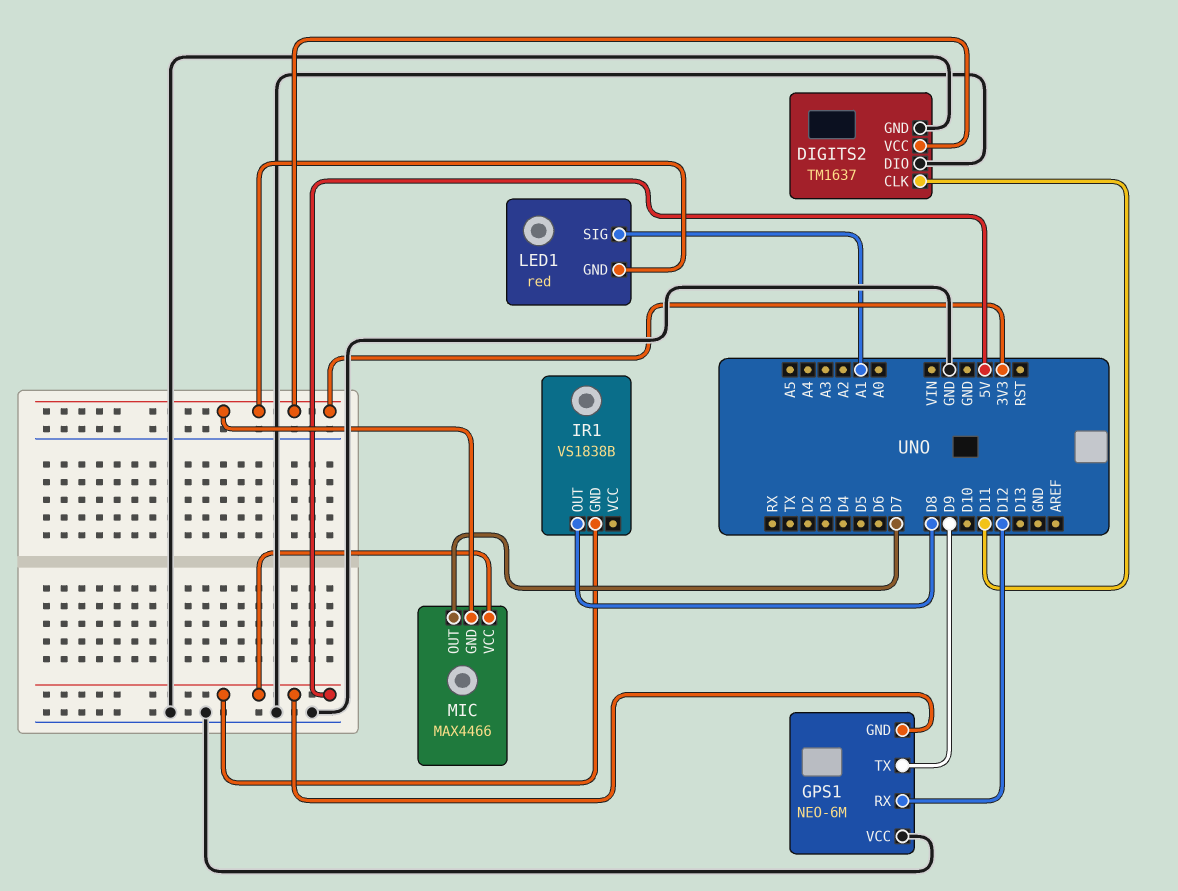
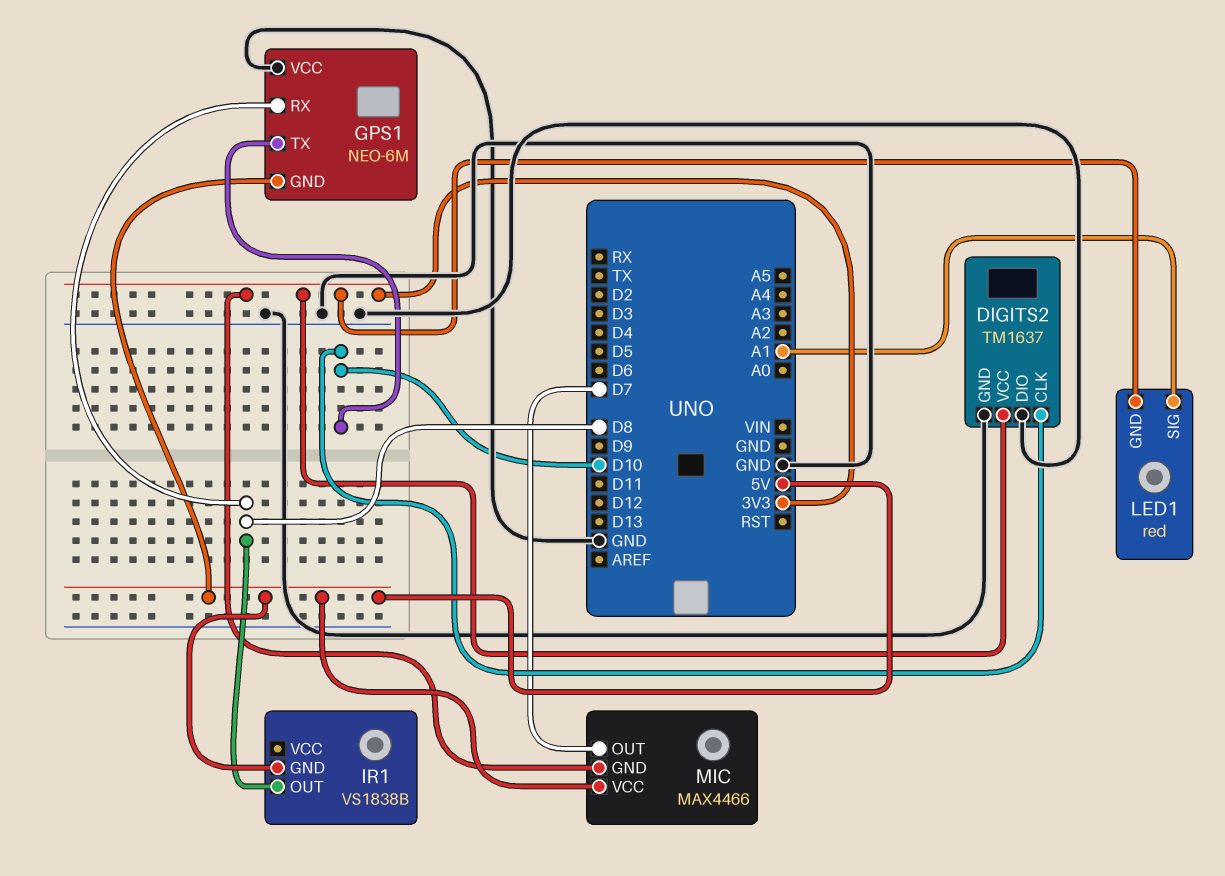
DIGITS2 pin CLK: D11 -> D10
GPS1 pin RX: D12 -> D8
GPS1 pin TX: D9 -> D10

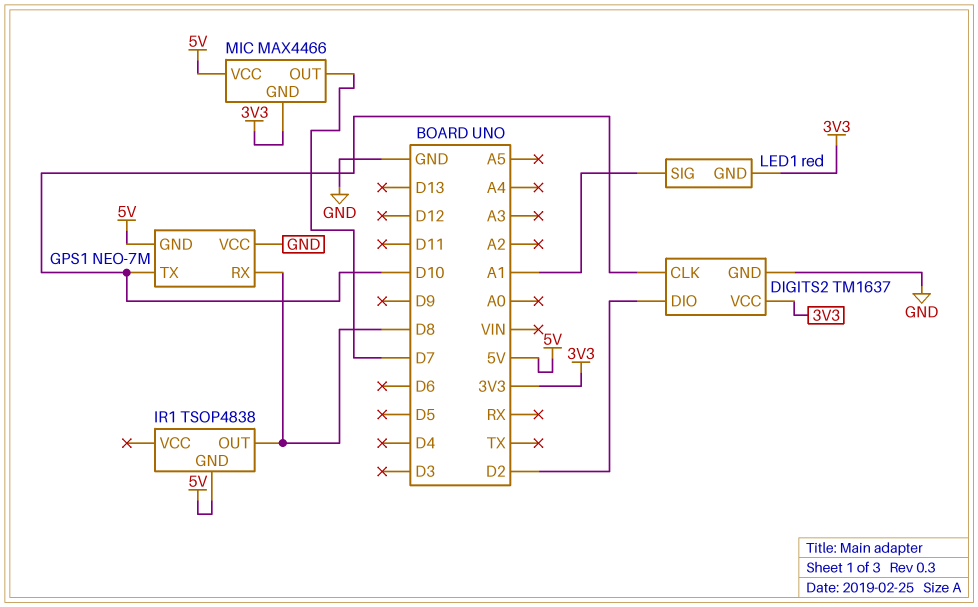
DIGITS2 pin DIO: GND -> D2
GPS1: NEO-6M -> NEO-7M
IR1: VS1838B -> TSOP4838

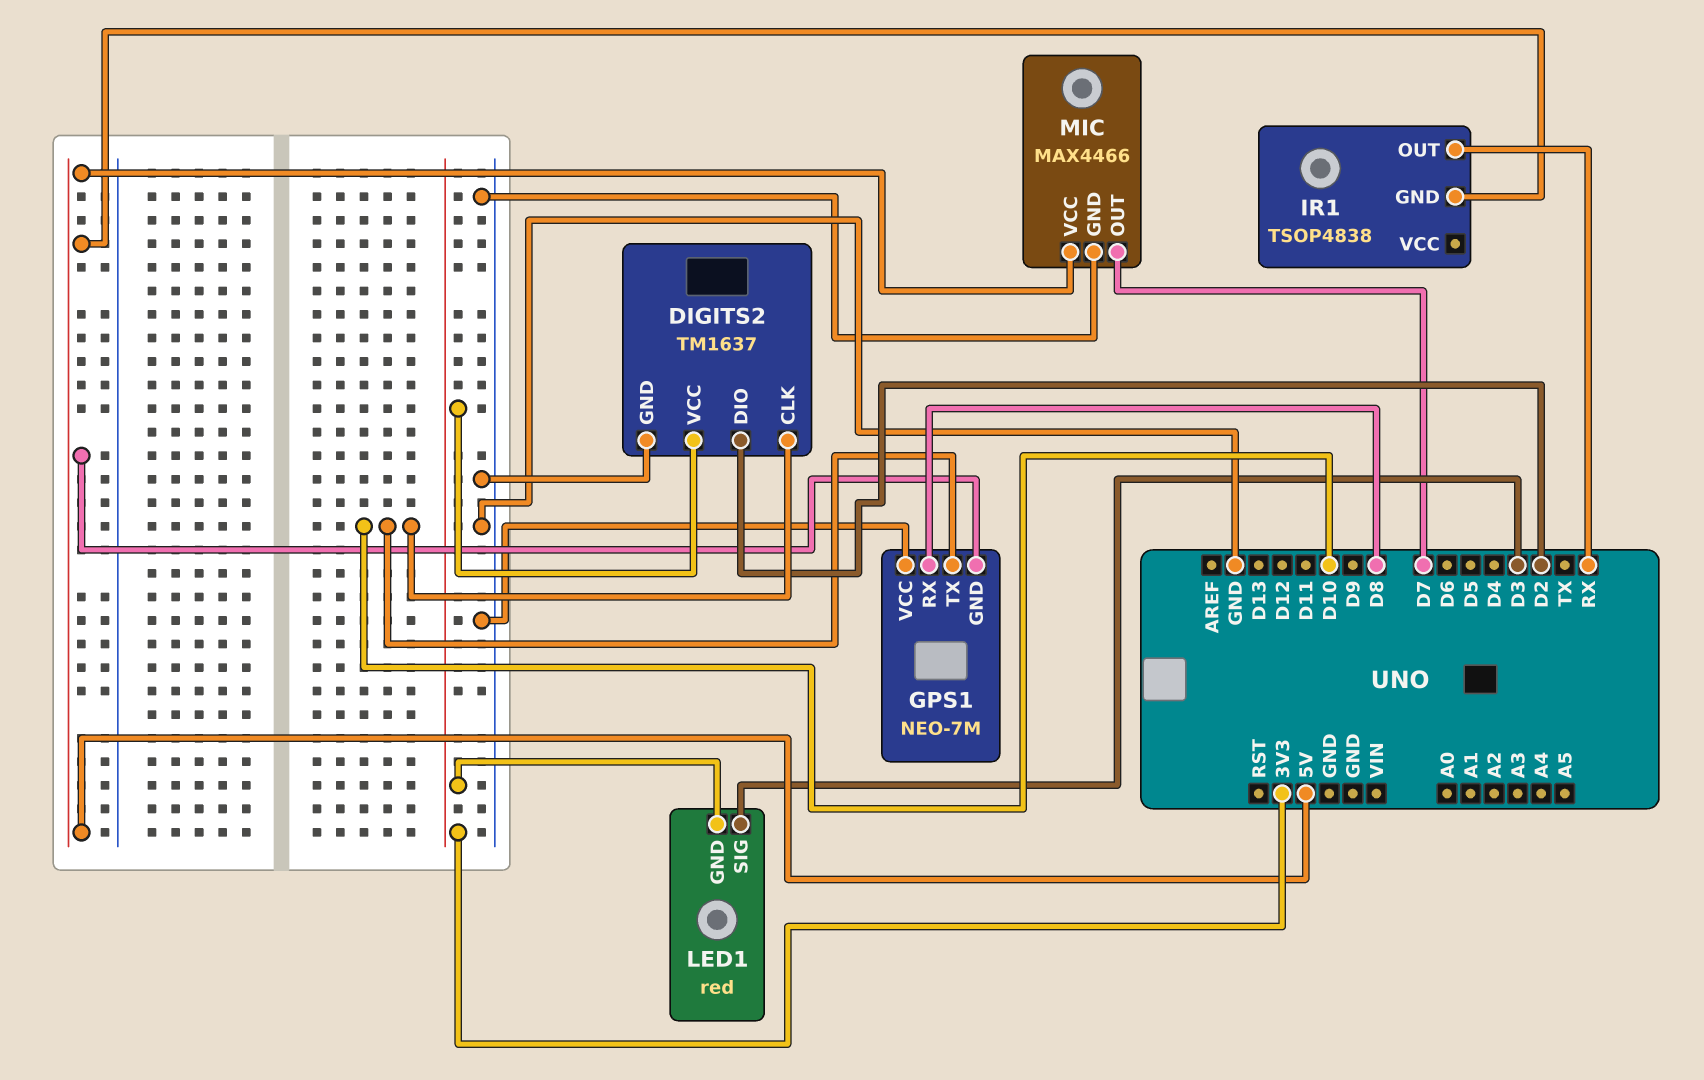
IR1 pin OUT: D8 -> RX
LED1 pin SIG: A1 -> D3
MIC pin GND: 3V3 -> GND

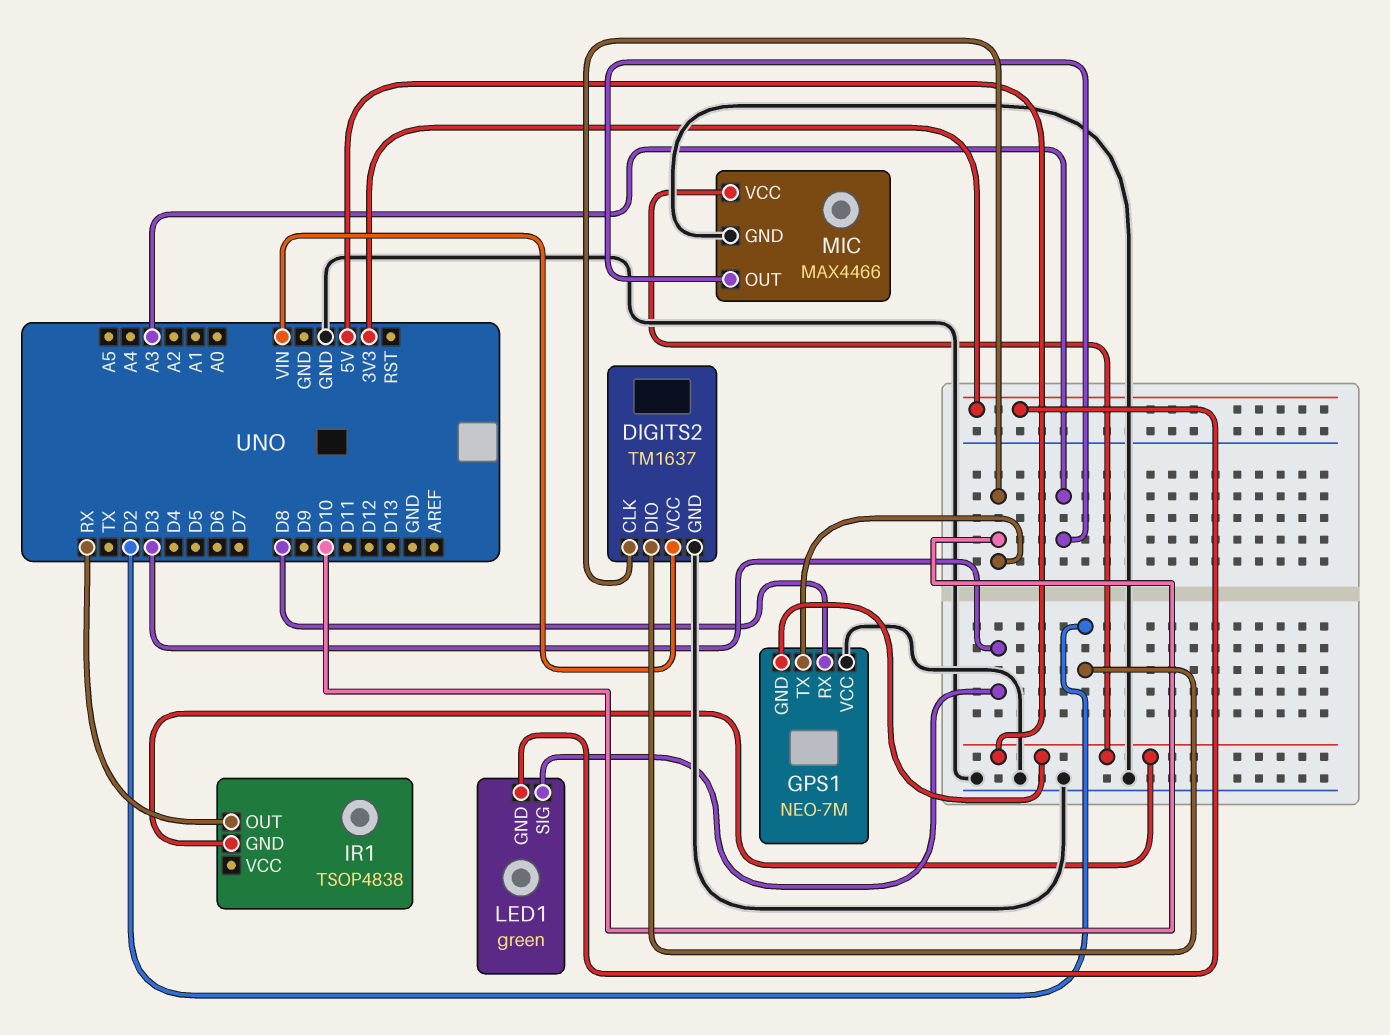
DIGITS2 pin VCC: 3V3 -> VIN
LED1: red -> green
MIC pin OUT: D7 -> A3

